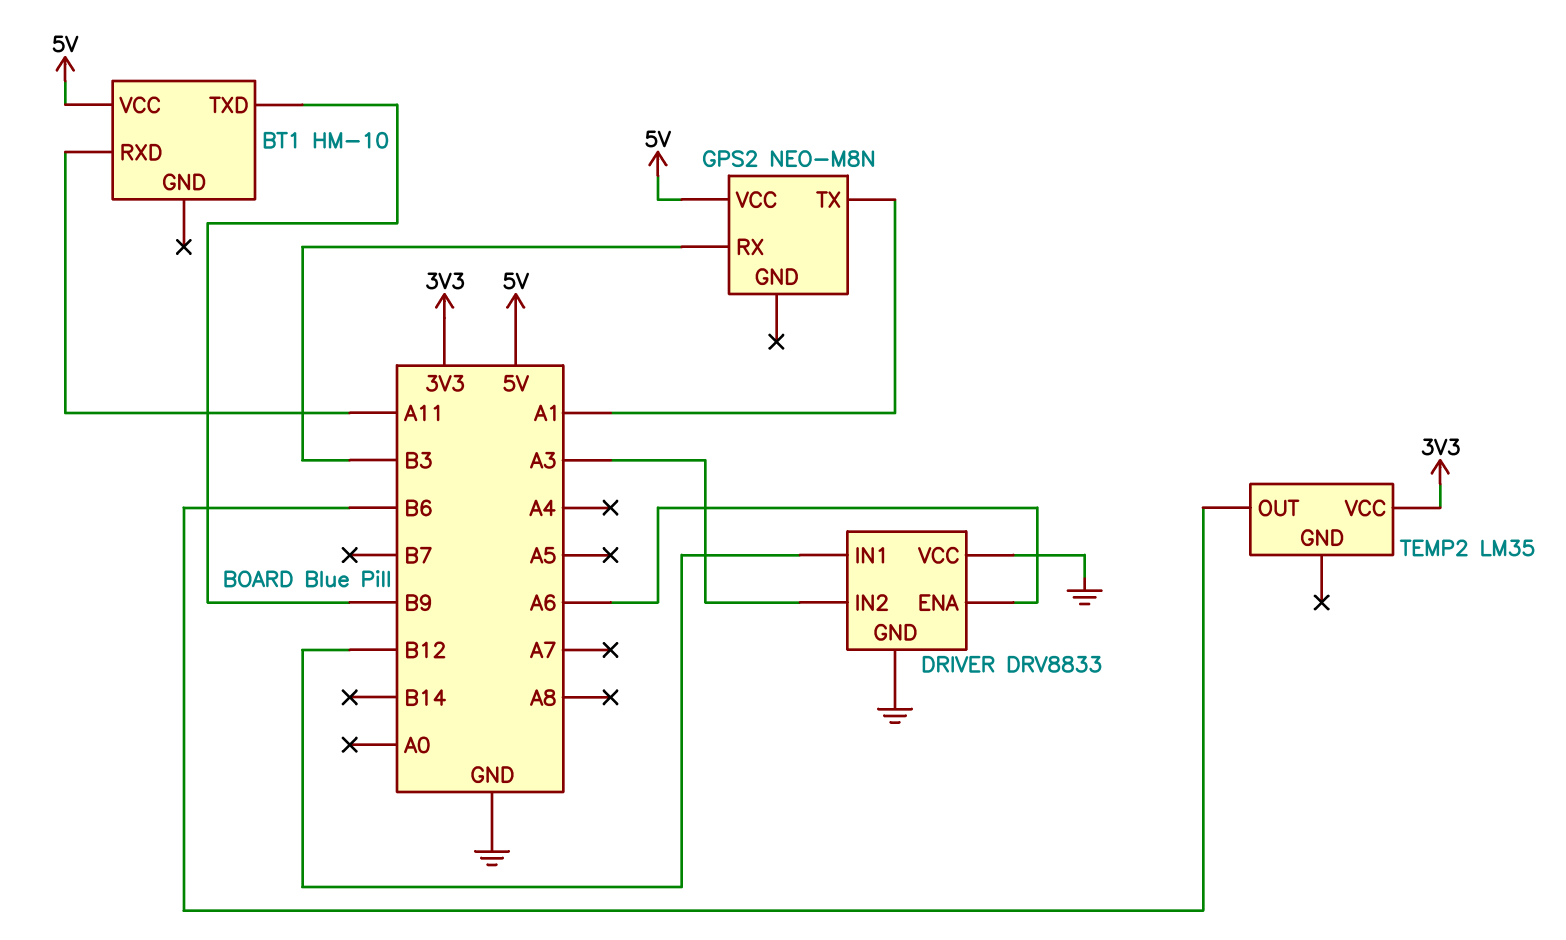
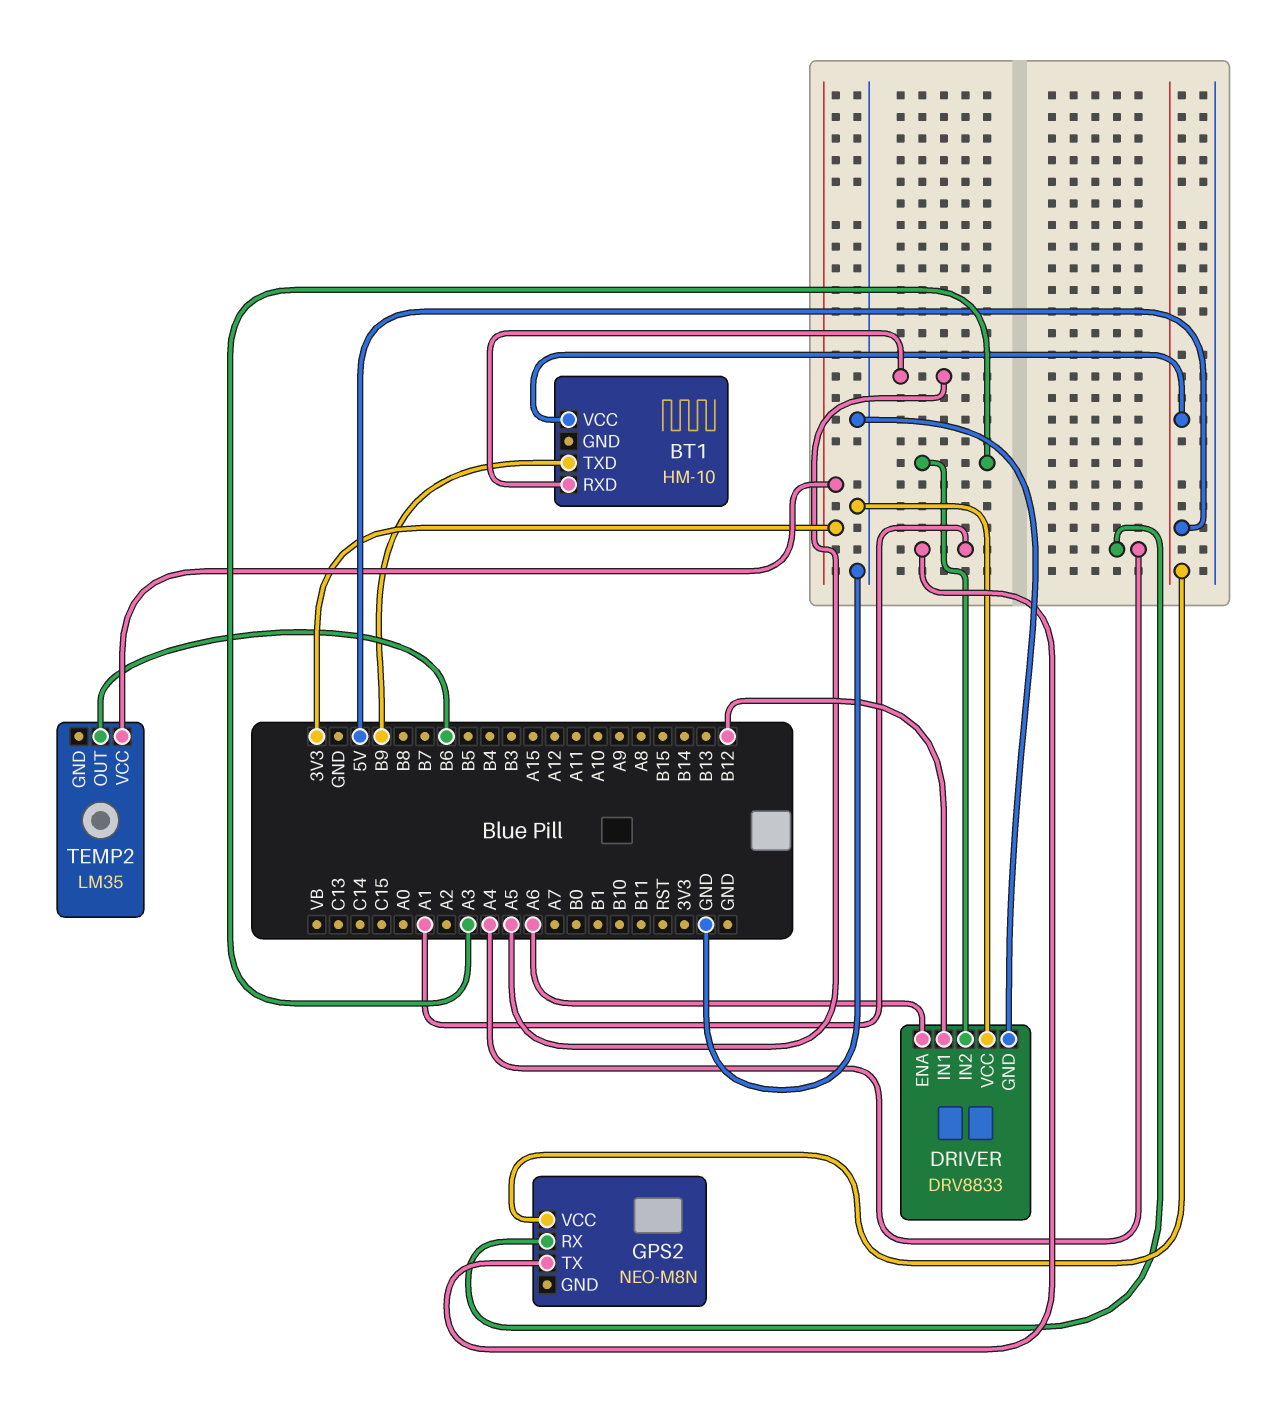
BT1 pin RXD: A11 -> A5
GPS2 pin RX: B3 -> A4

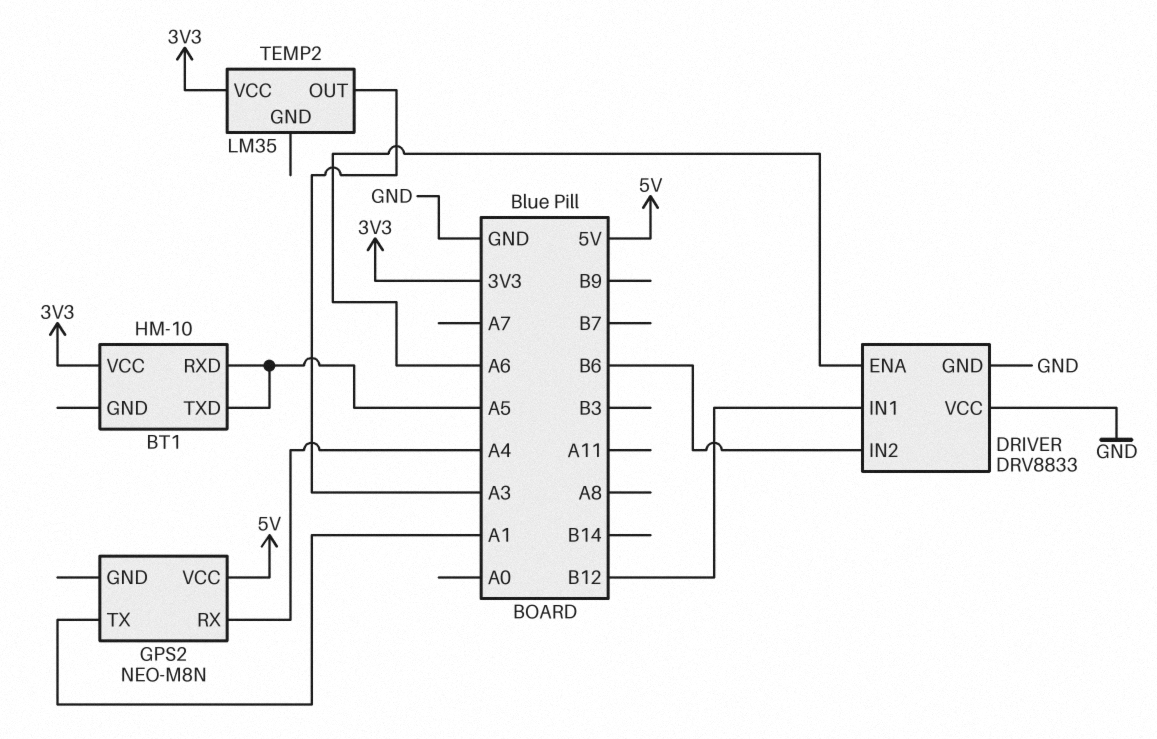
BT1 pin TXD: B9 -> A5
BT1 pin VCC: 5V -> 3V3
DRIVER pin IN2: A3 -> B6
TEMP2 pin OUT: B6 -> A3

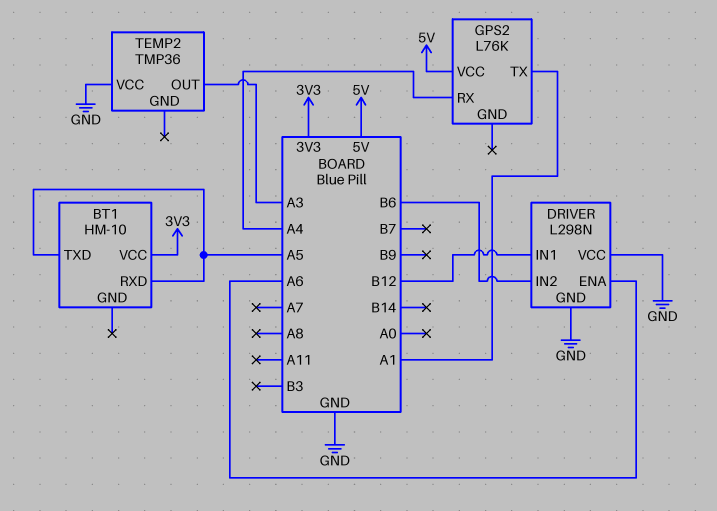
DRIVER: DRV8833 -> L298N
GPS2: NEO-M8N -> L76K
TEMP2: LM35 -> TMP36
TEMP2 pin VCC: 3V3 -> GND

